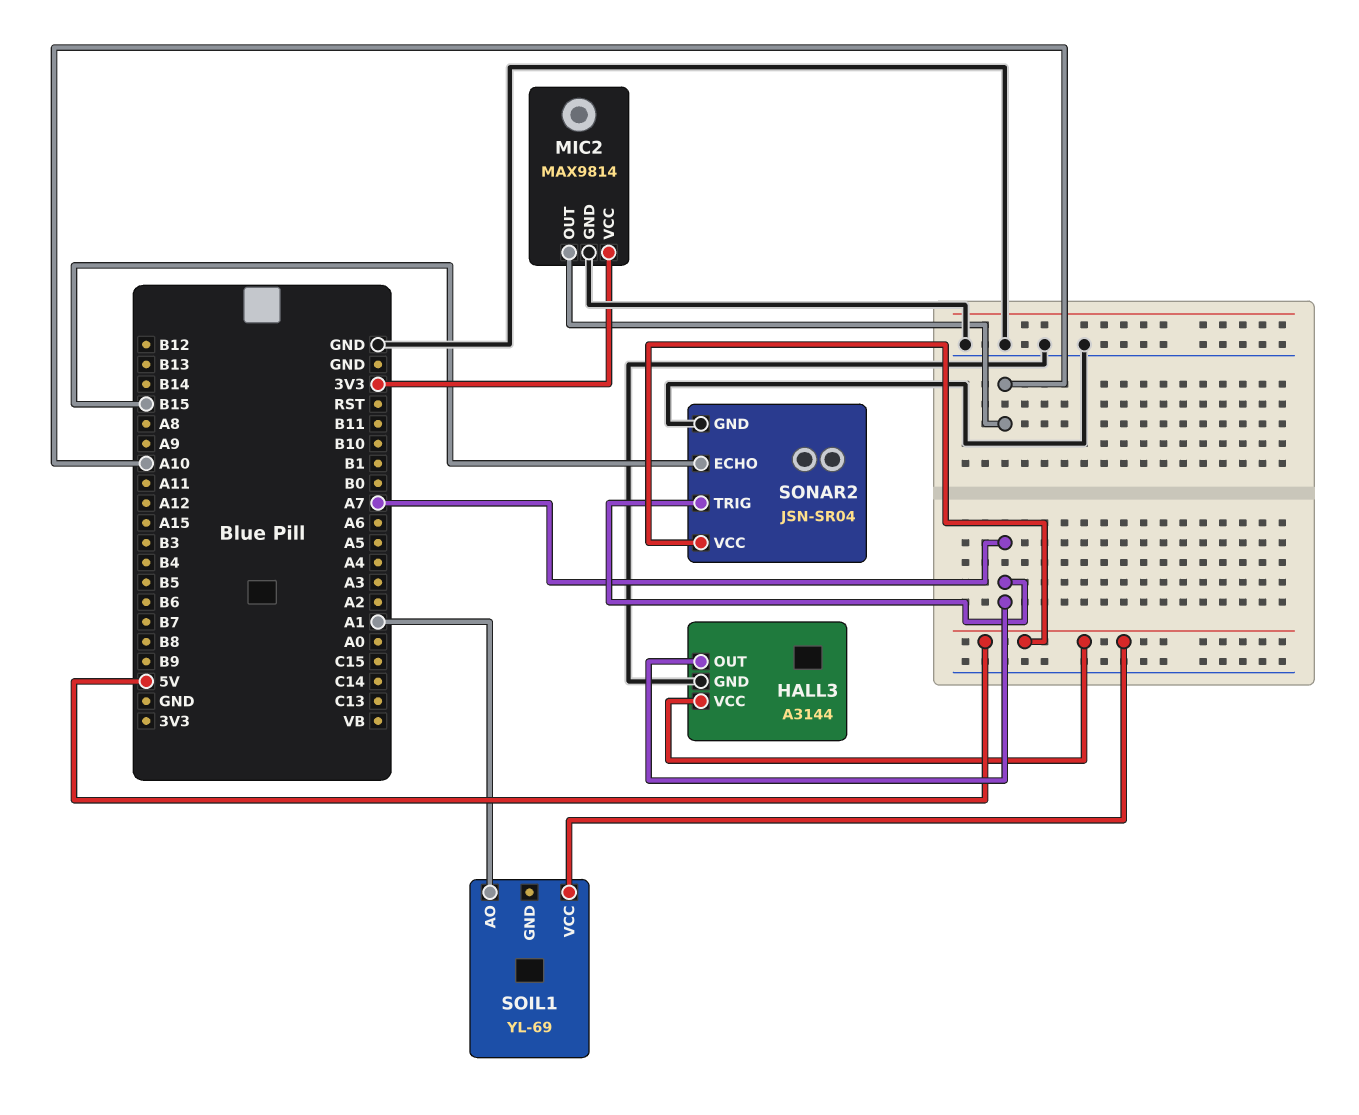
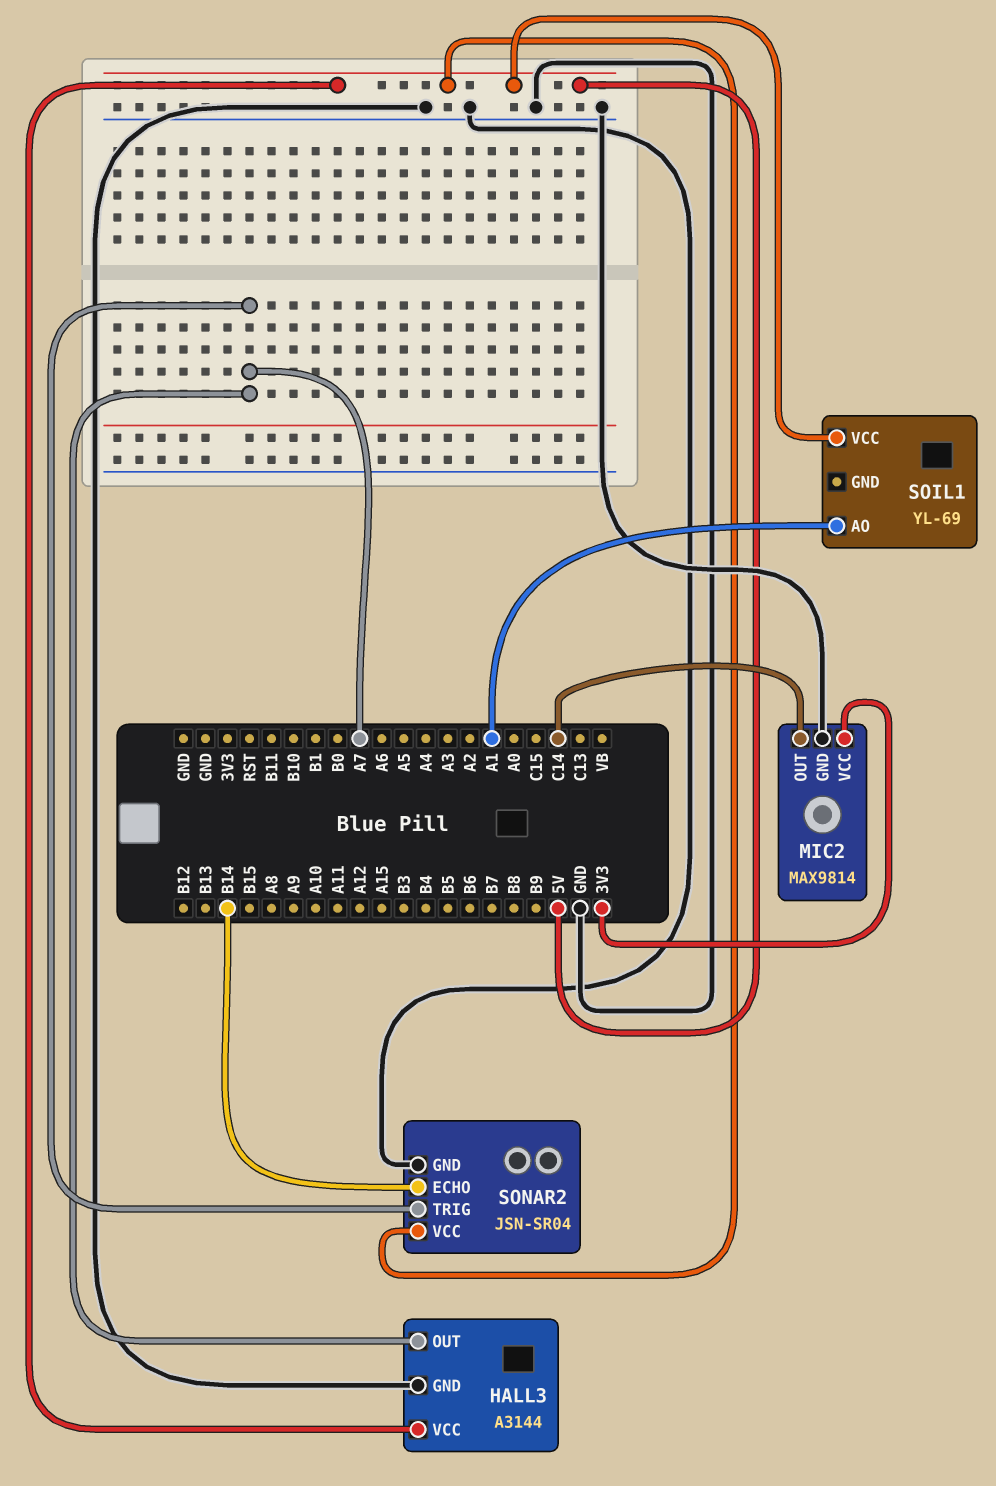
MIC2 pin OUT: A10 -> C14
SONAR2 pin ECHO: B15 -> B14

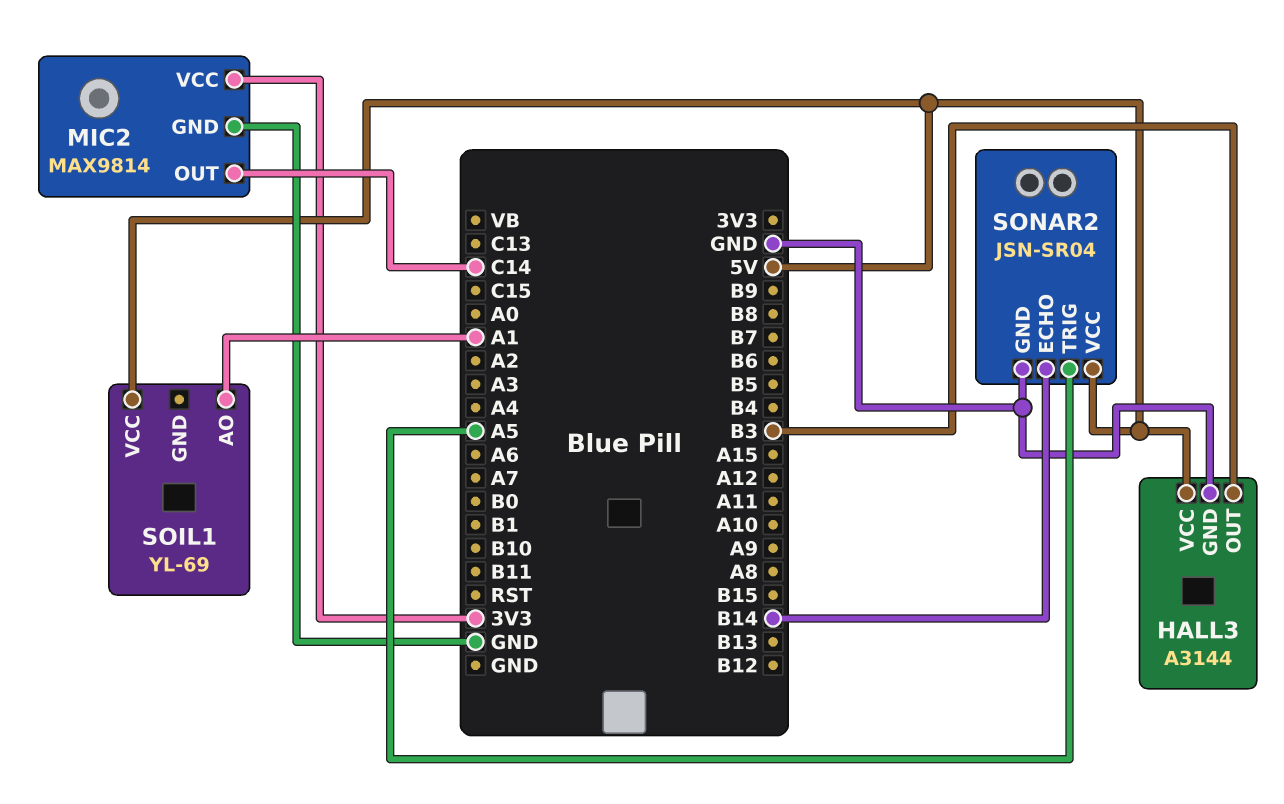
HALL3 pin OUT: A7 -> B3
SONAR2 pin TRIG: A7 -> A5

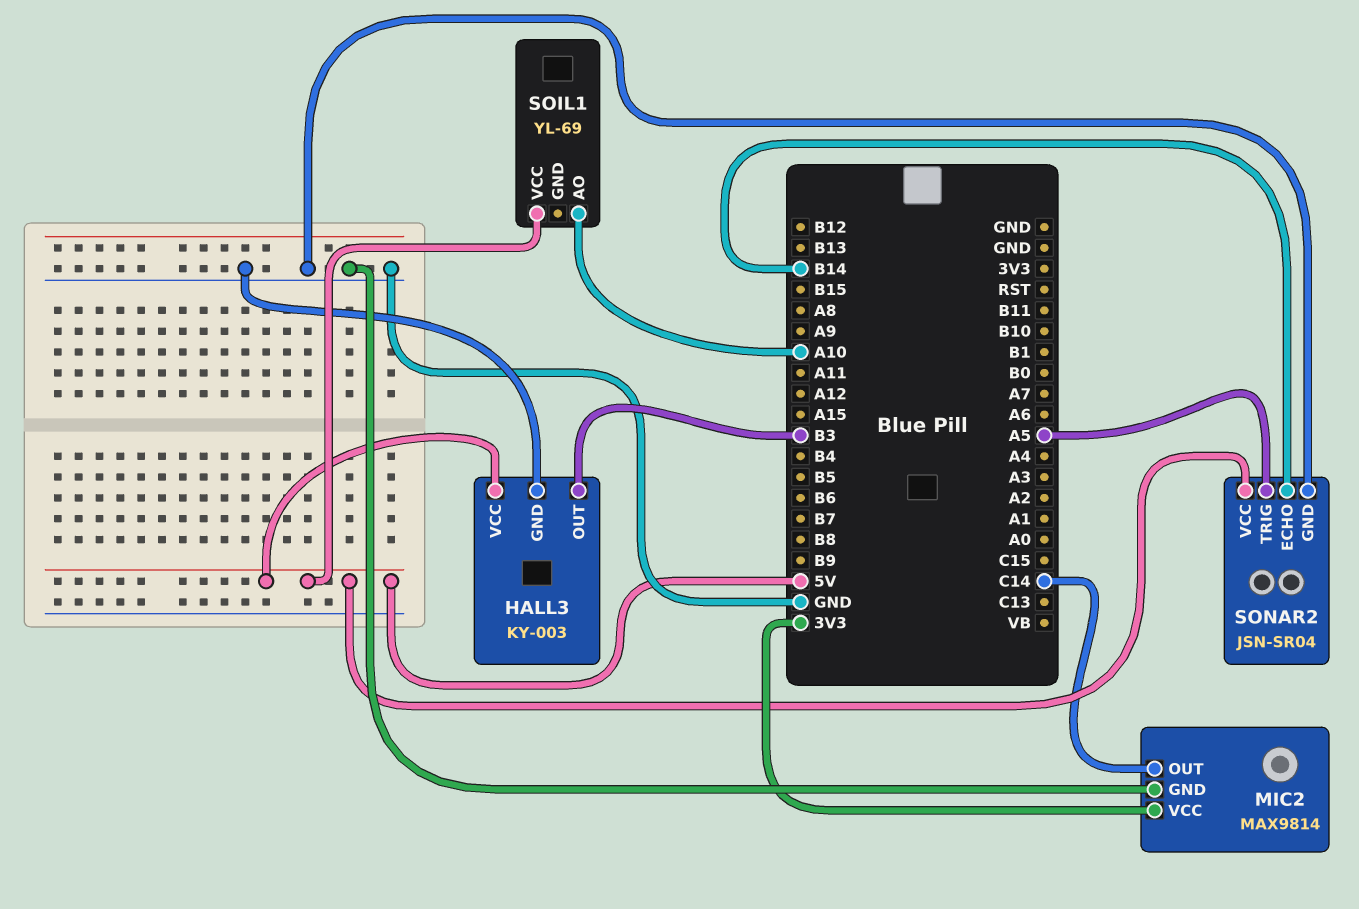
HALL3: A3144 -> KY-003
SOIL1 pin AO: A1 -> A10

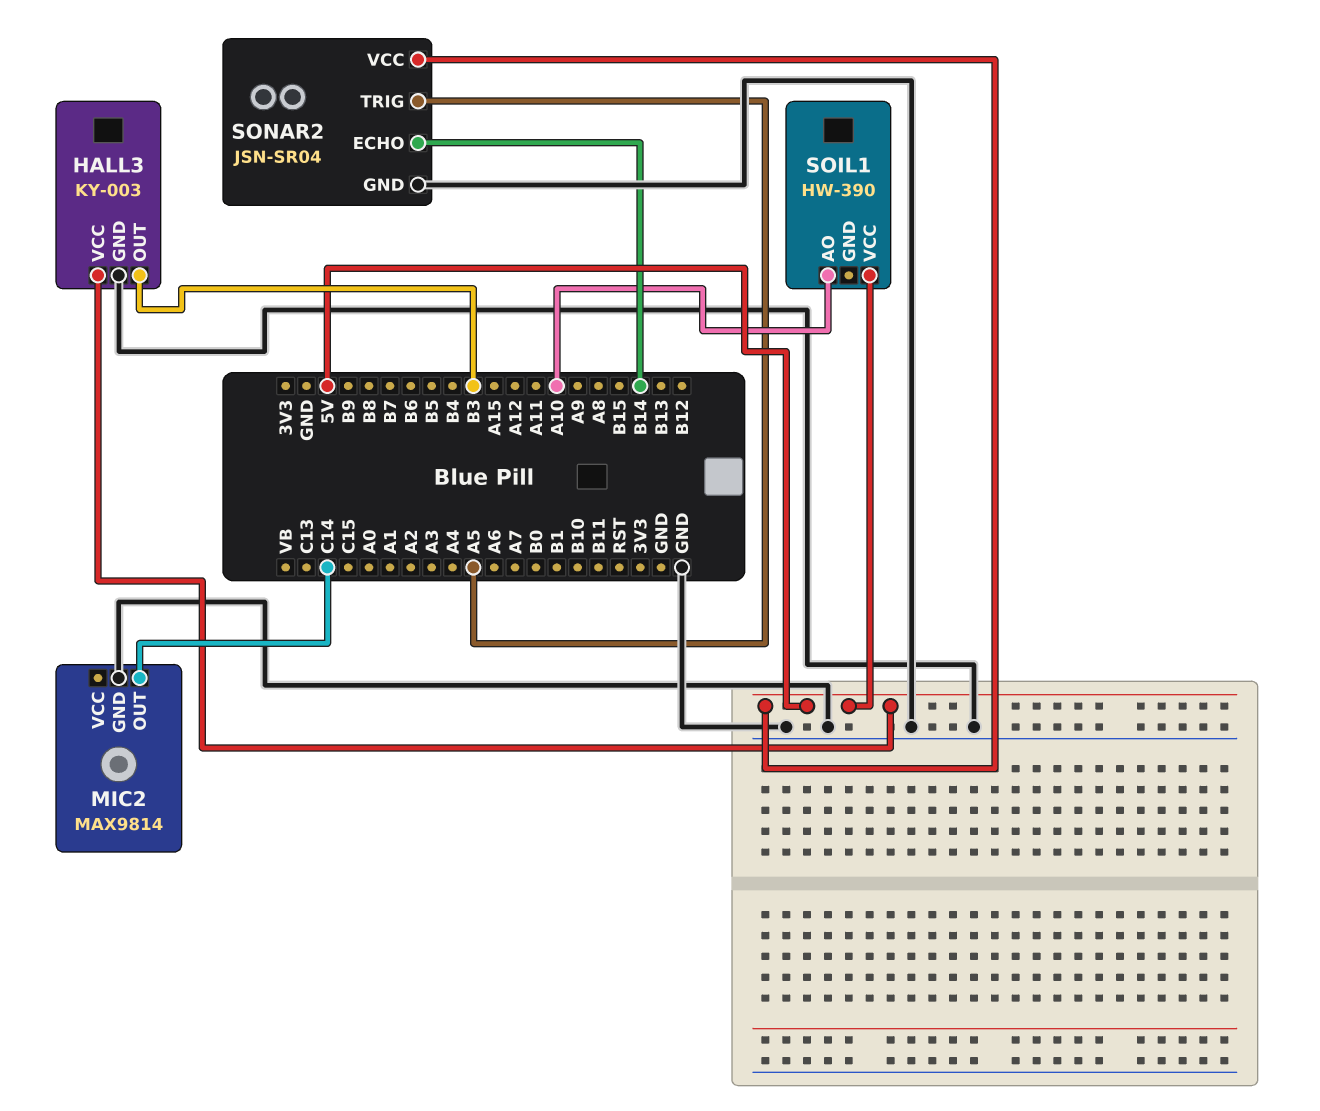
MIC2 pin VCC: 3V3 -> none
SOIL1: YL-69 -> HW-390

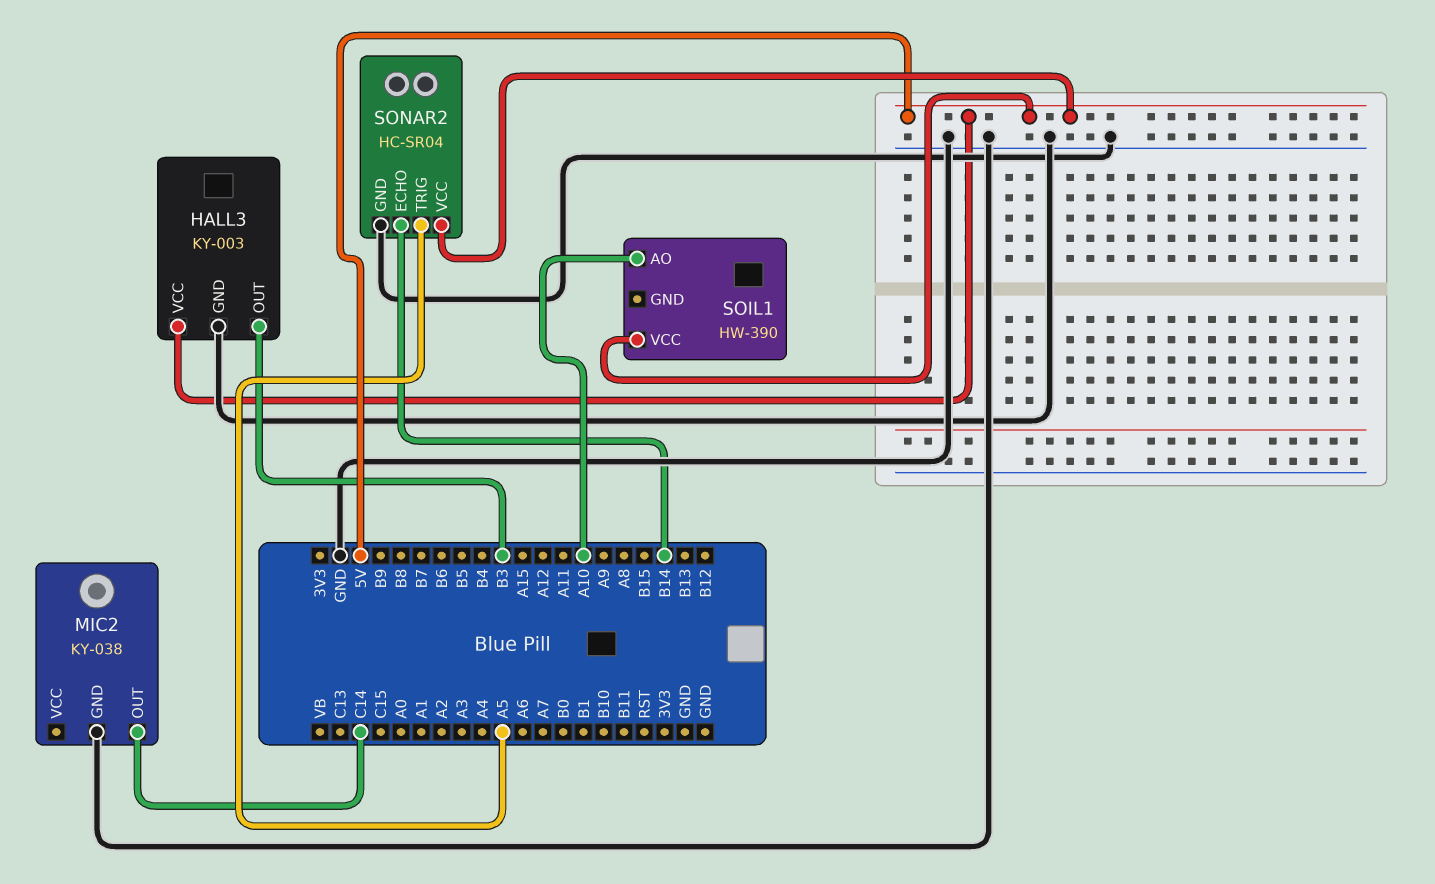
MIC2: MAX9814 -> KY-038
SONAR2: JSN-SR04 -> HC-SR04

